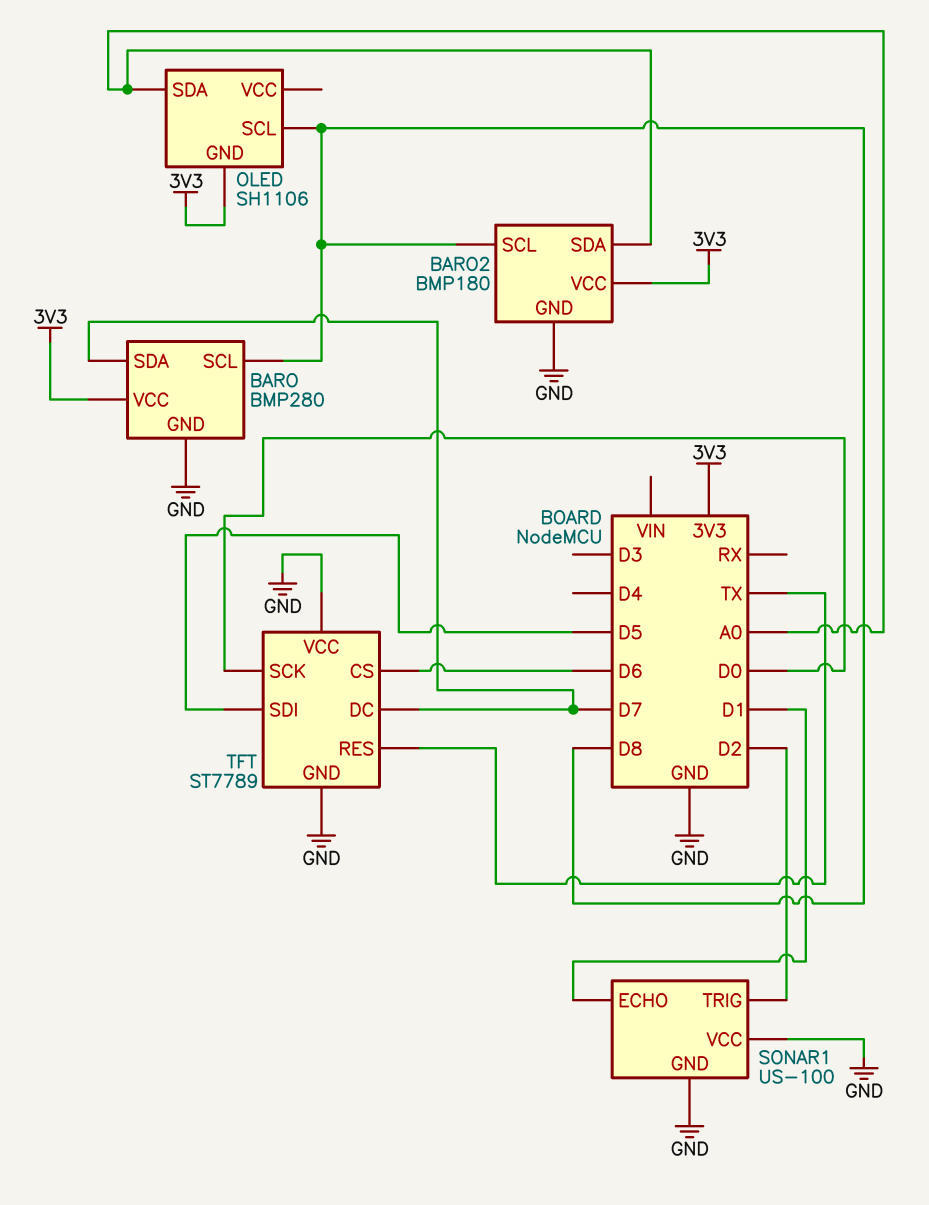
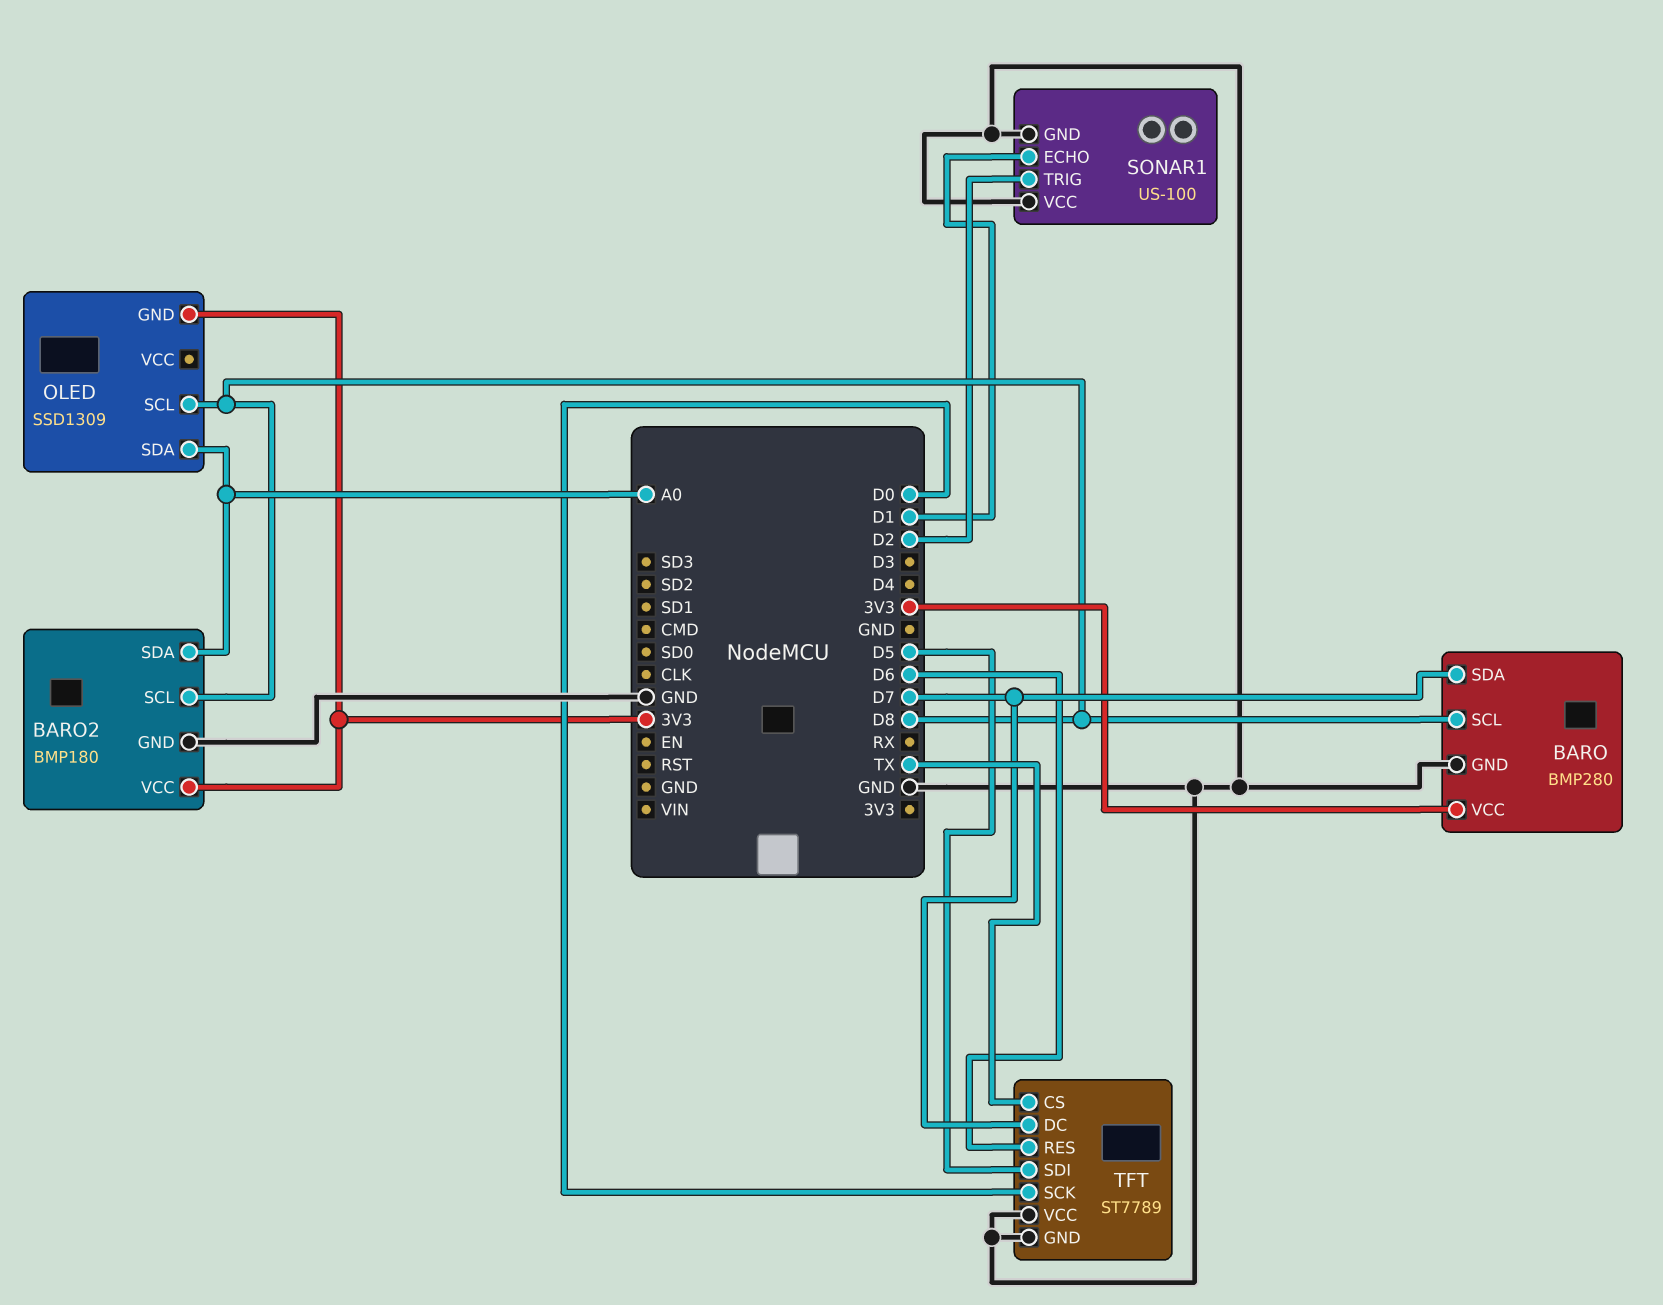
OLED: SH1106 -> SSD1309
TFT pin CS: D6 -> TX
TFT pin RES: TX -> D6

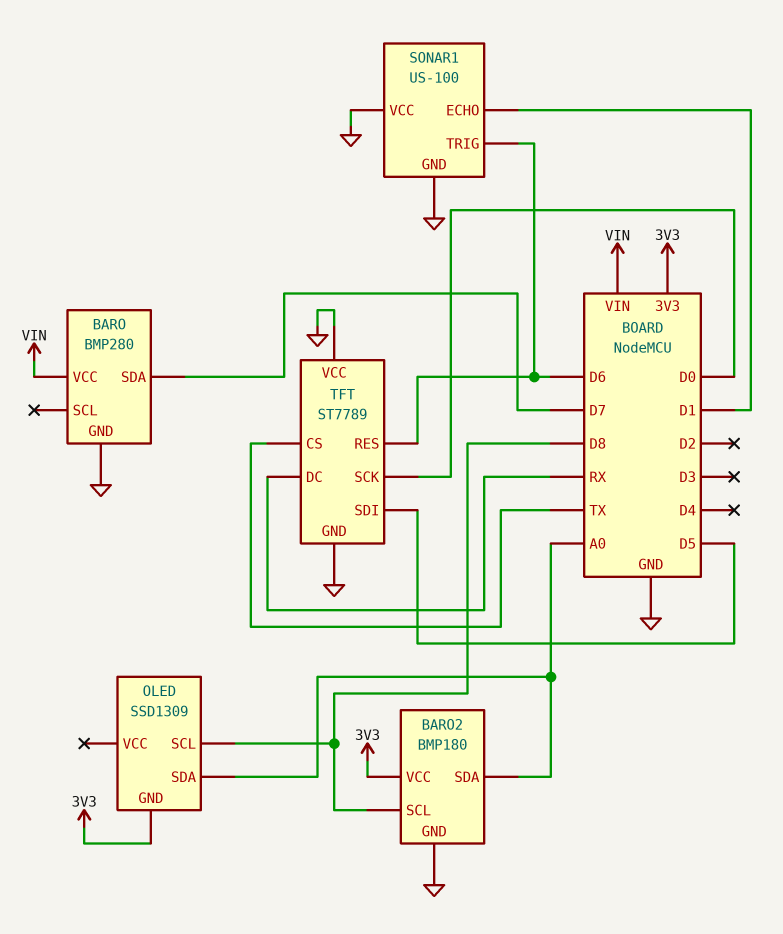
BARO pin SCL: D8 -> none
BARO pin VCC: 3V3 -> VIN
SONAR1 pin TRIG: D2 -> D6
TFT pin DC: D7 -> RX

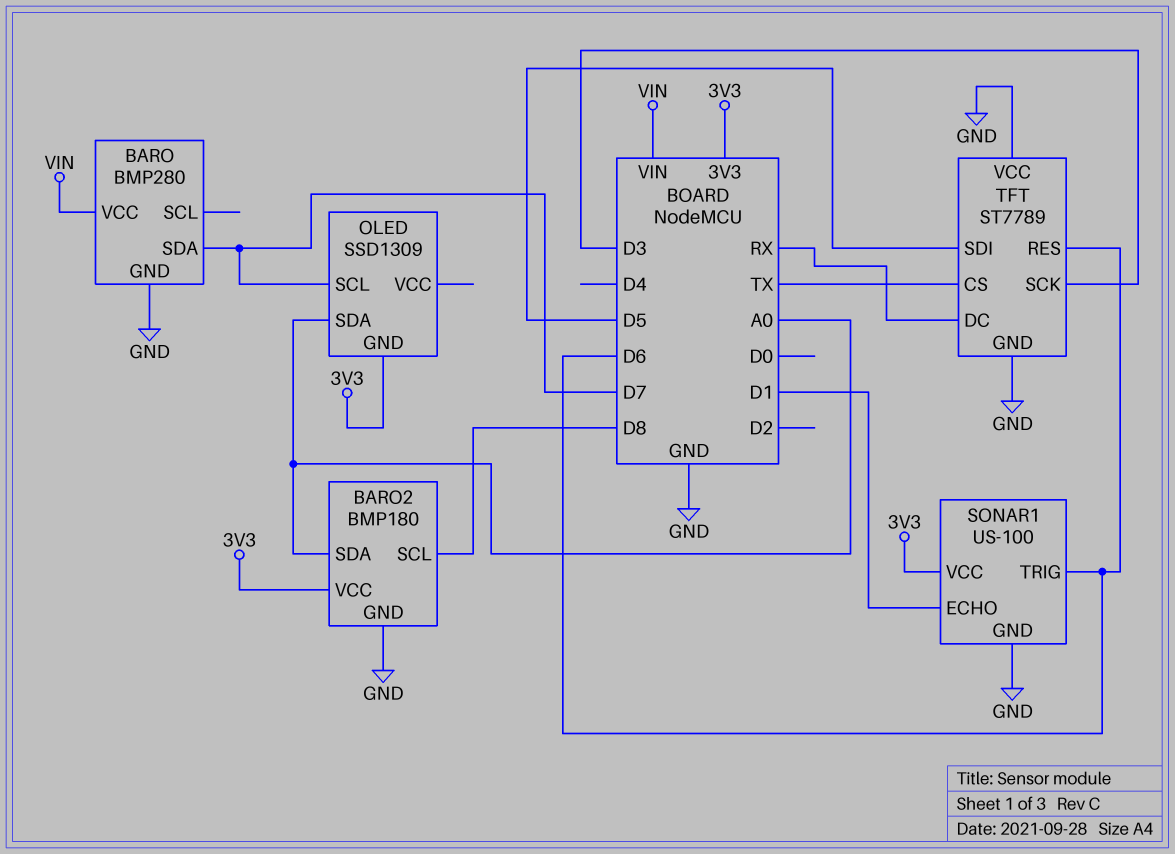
OLED pin SCL: D8 -> D7
SONAR1 pin VCC: GND -> 3V3
TFT pin SCK: D0 -> D3

